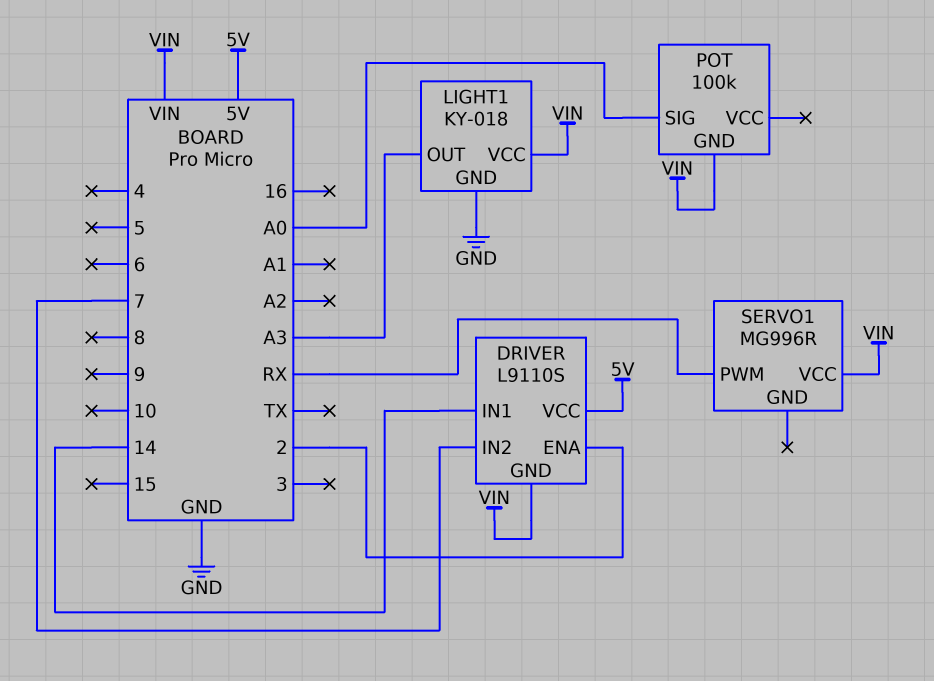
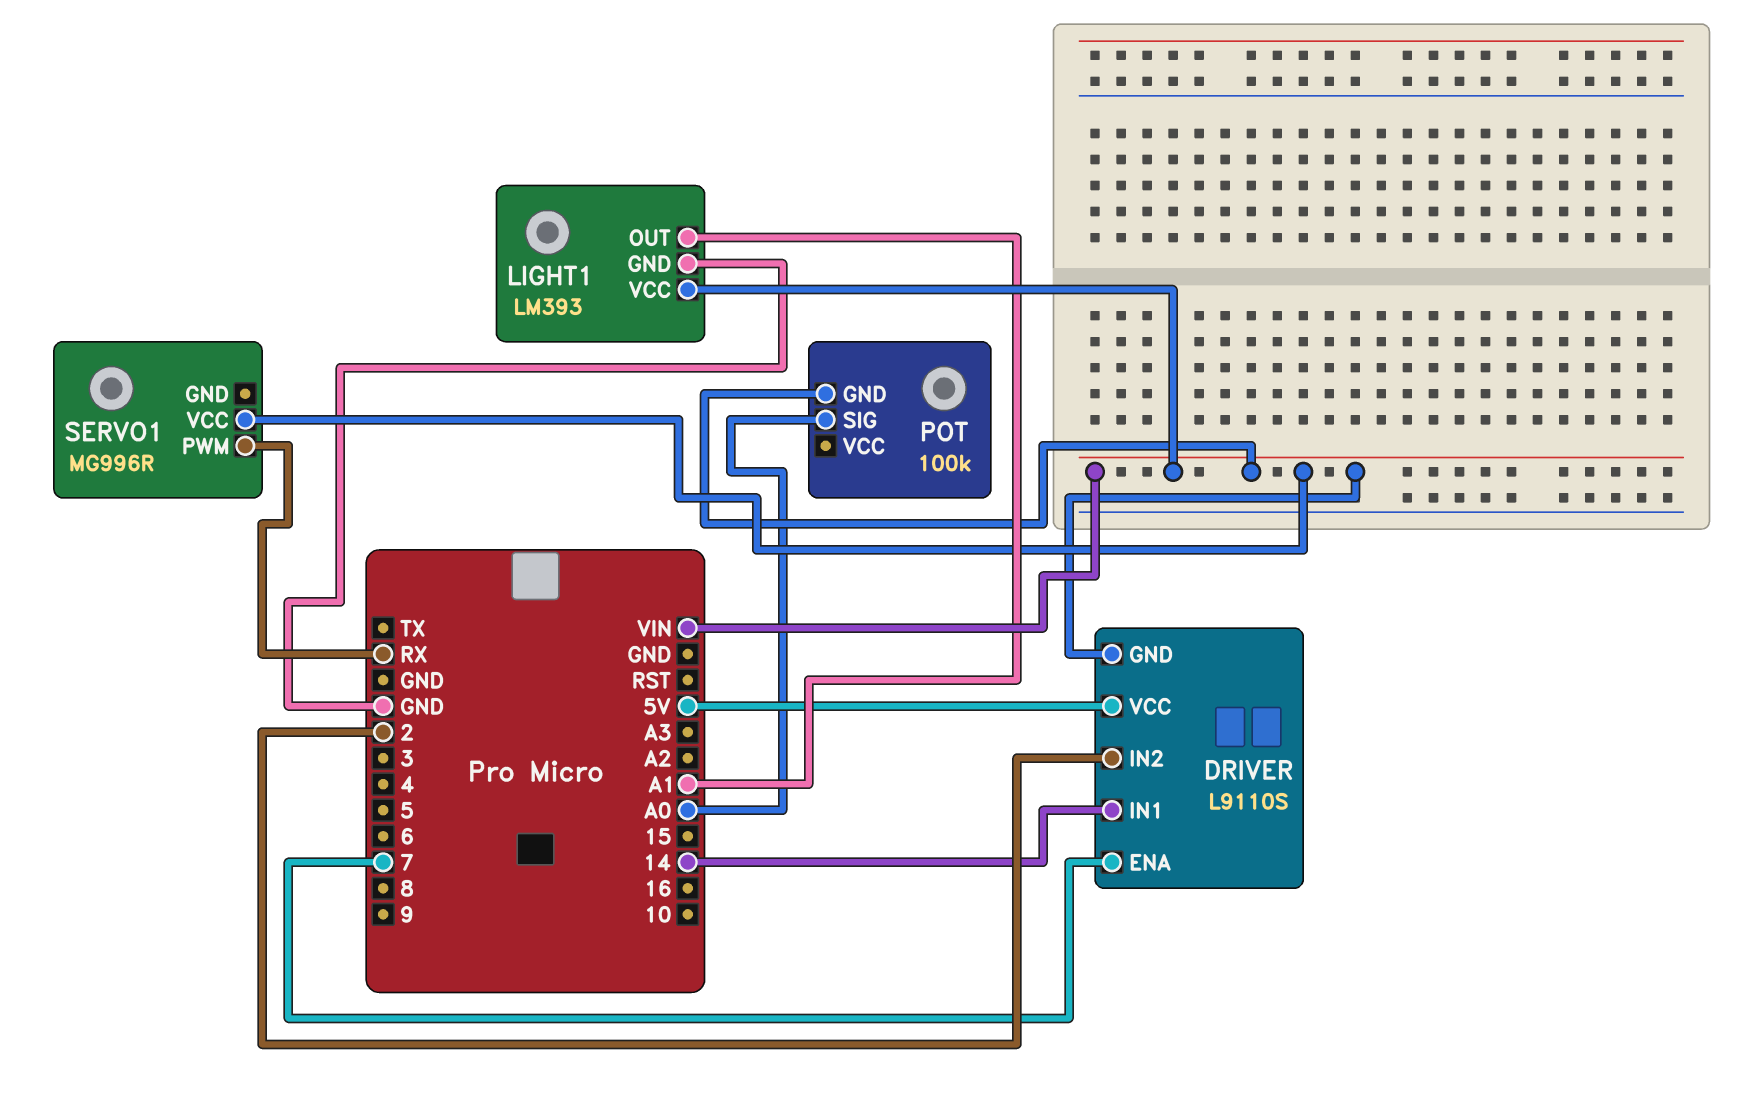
DRIVER pin ENA: 2 -> 7
DRIVER pin IN2: 7 -> 2
LIGHT1: KY-018 -> LM393
LIGHT1 pin OUT: A3 -> A1

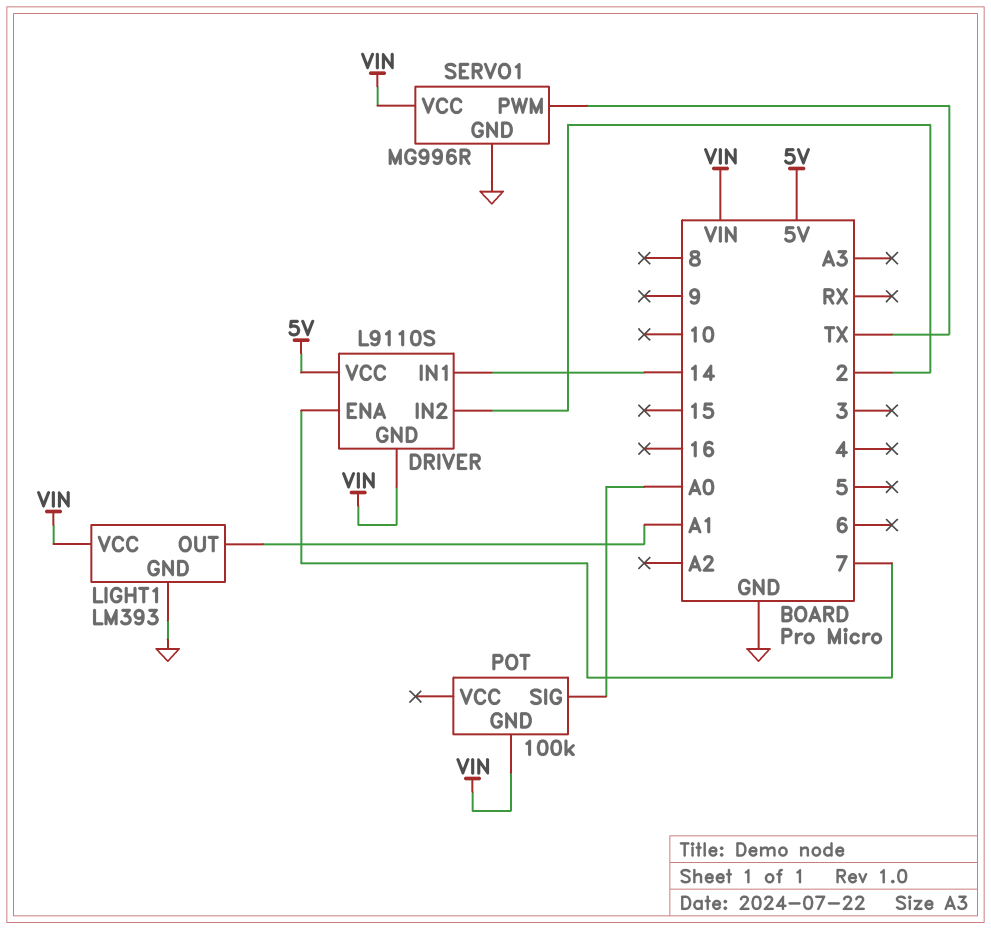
SERVO1 pin GND: none -> GND
SERVO1 pin PWM: RX -> TX

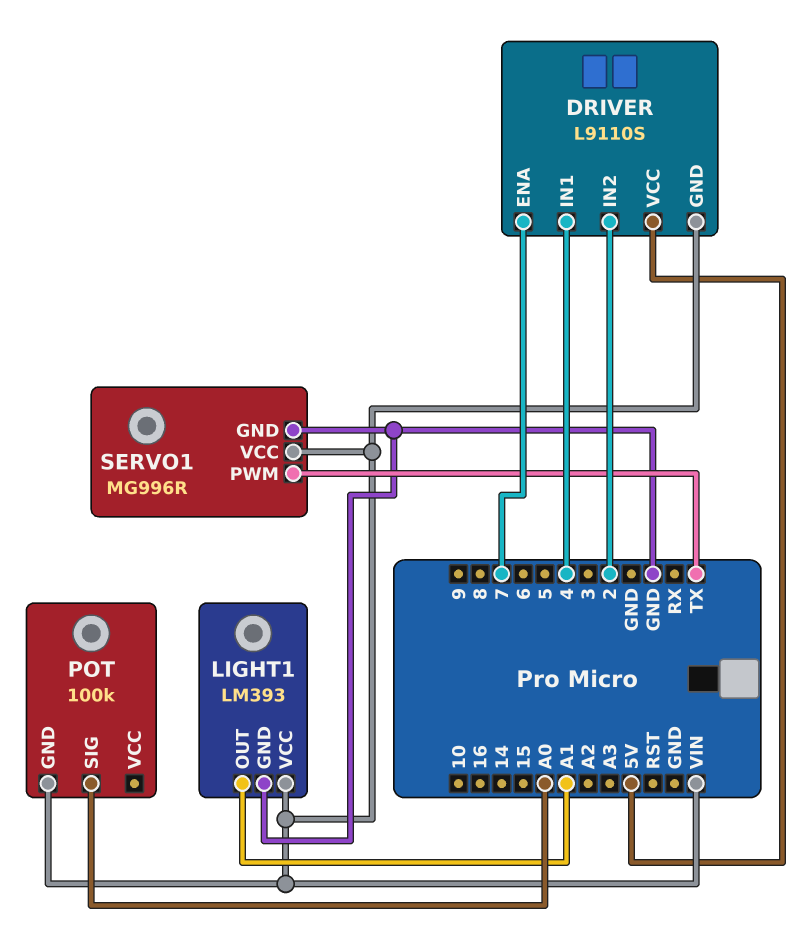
DRIVER pin IN1: 14 -> 4

